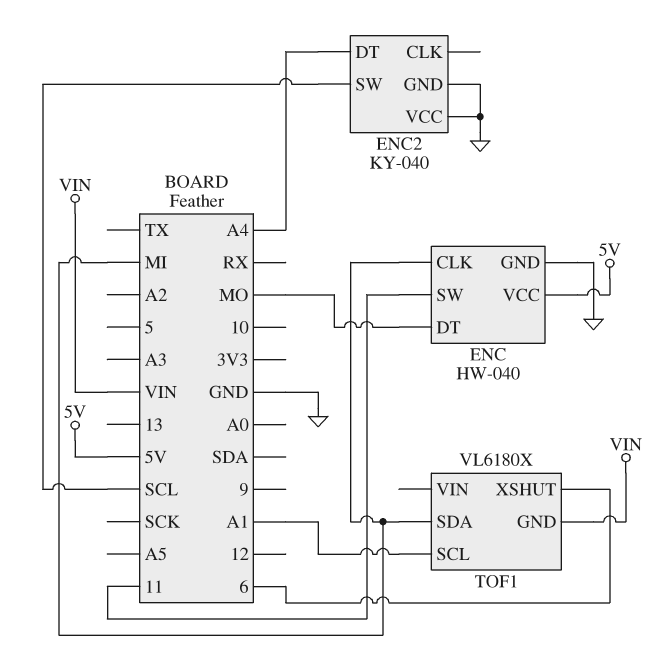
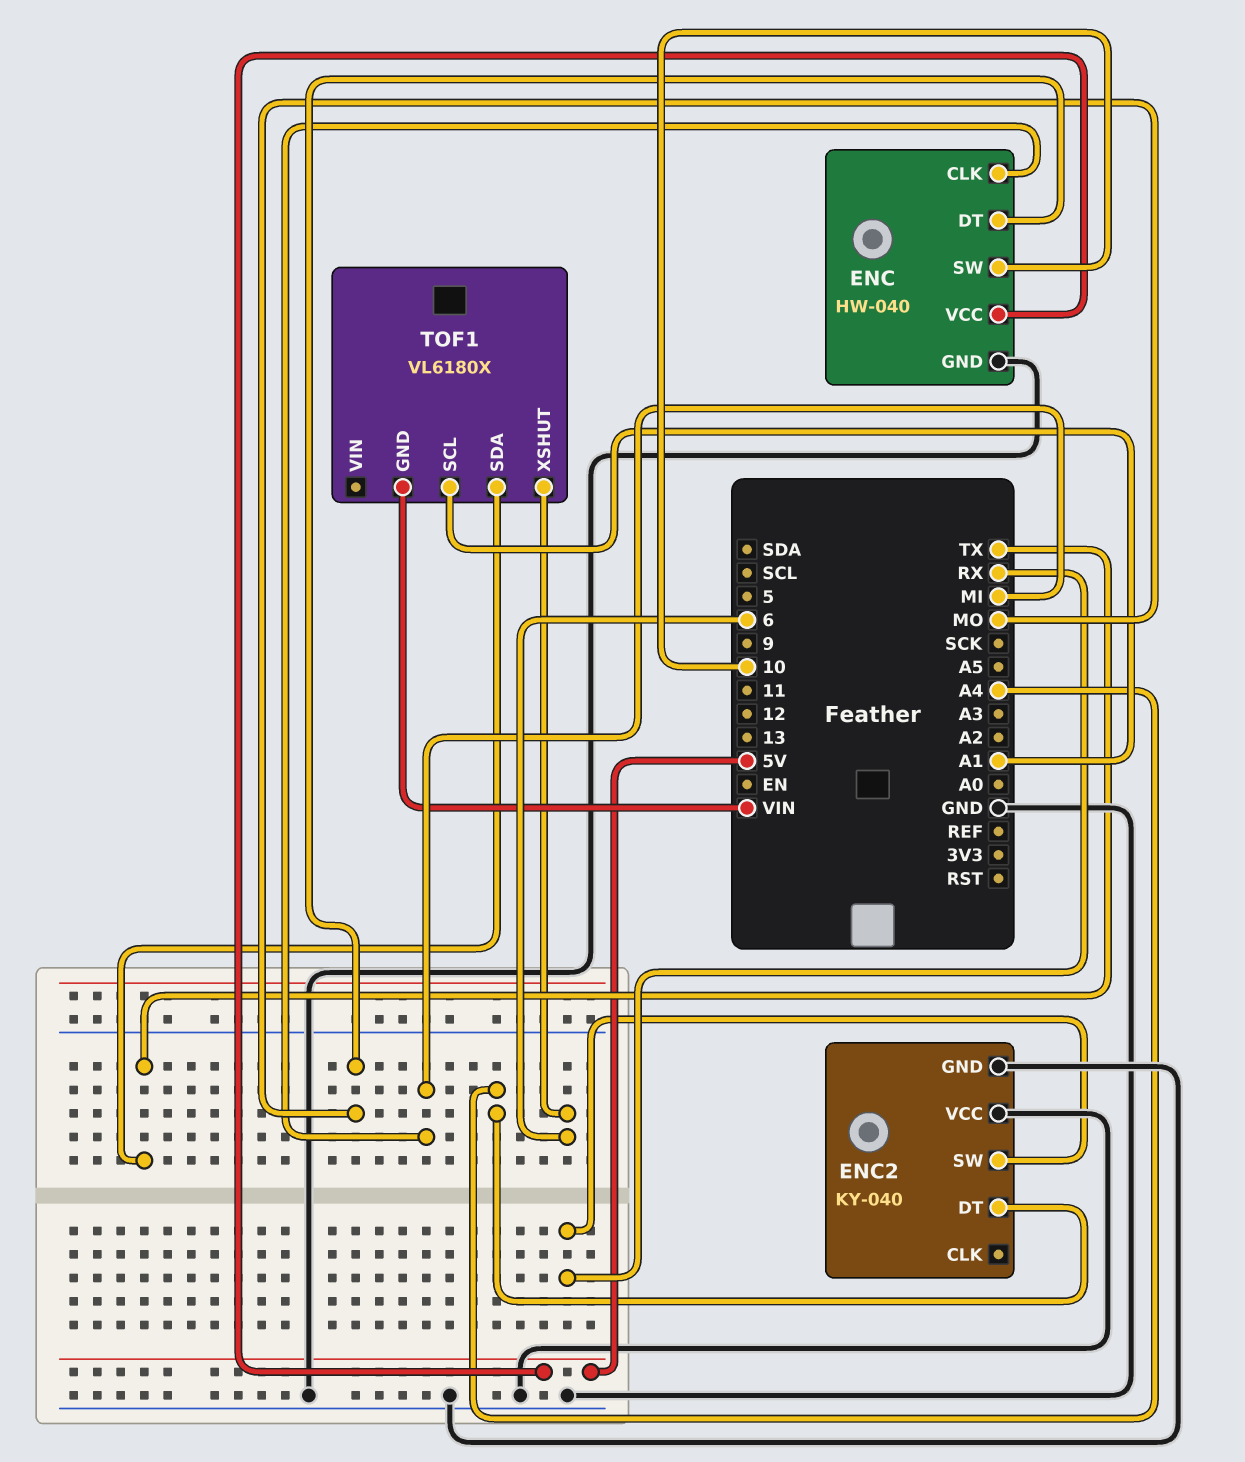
ENC pin SW: 11 -> 10
ENC2 pin SW: SCL -> RX
TOF1 pin SDA: MI -> TX

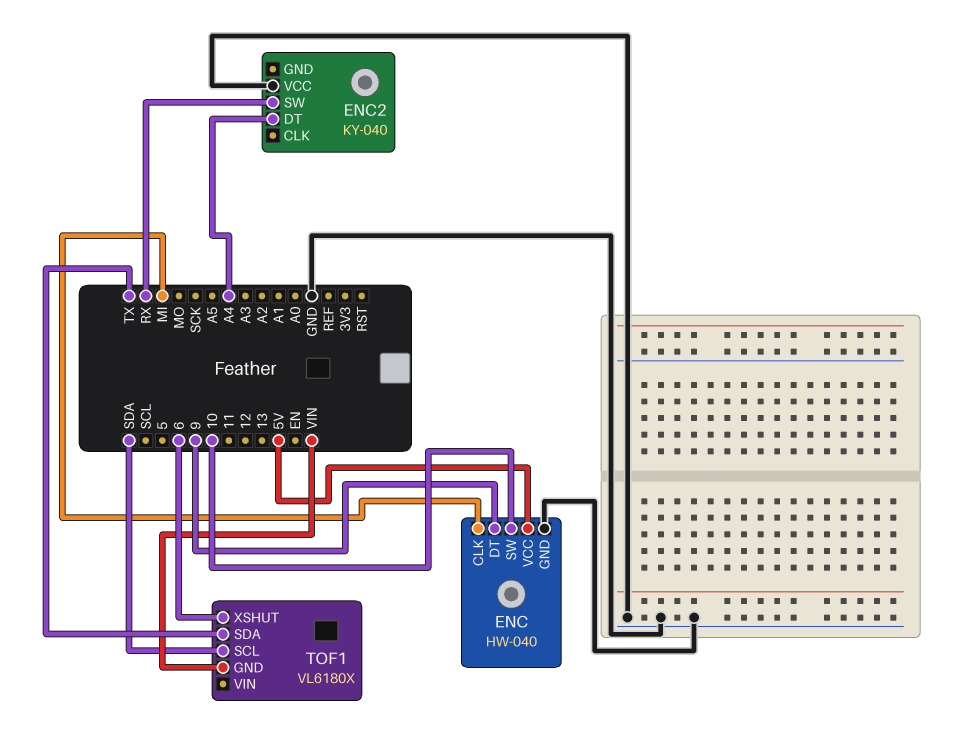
ENC pin DT: MO -> 9
ENC2 pin GND: GND -> none
TOF1 pin SCL: A1 -> SDA

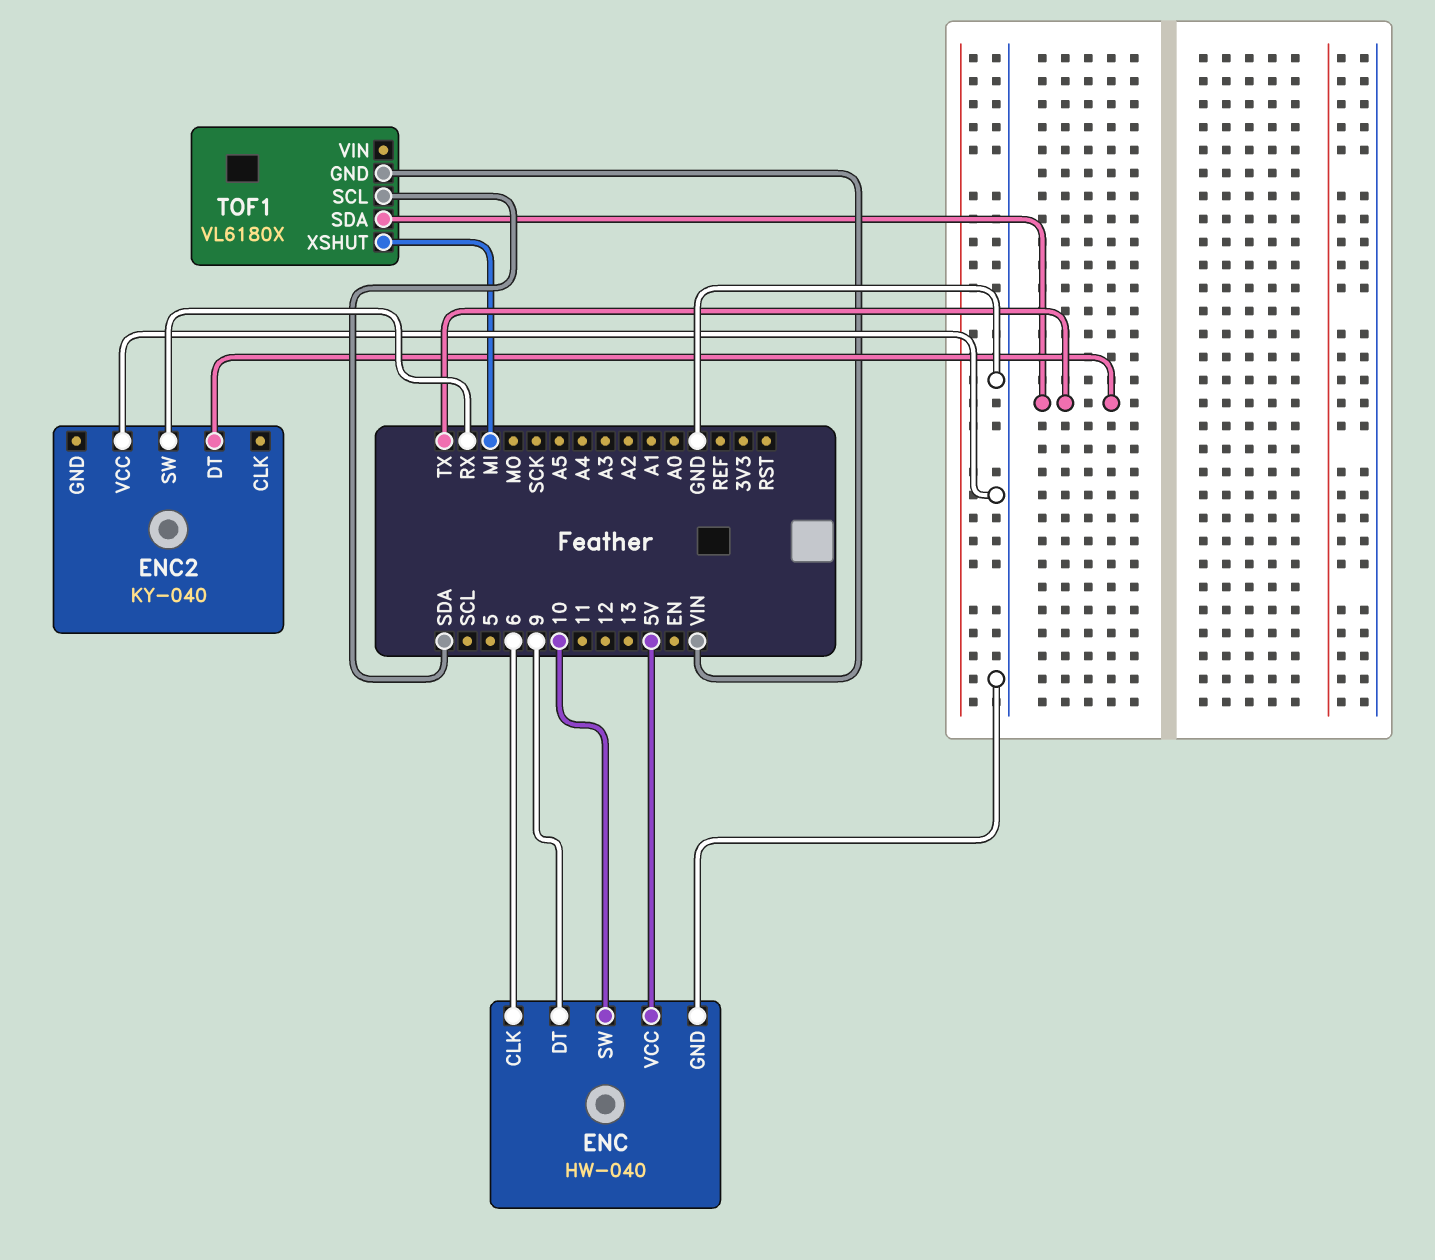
ENC pin CLK: MI -> 6
ENC2 pin DT: A4 -> TX
TOF1 pin XSHUT: 6 -> MI

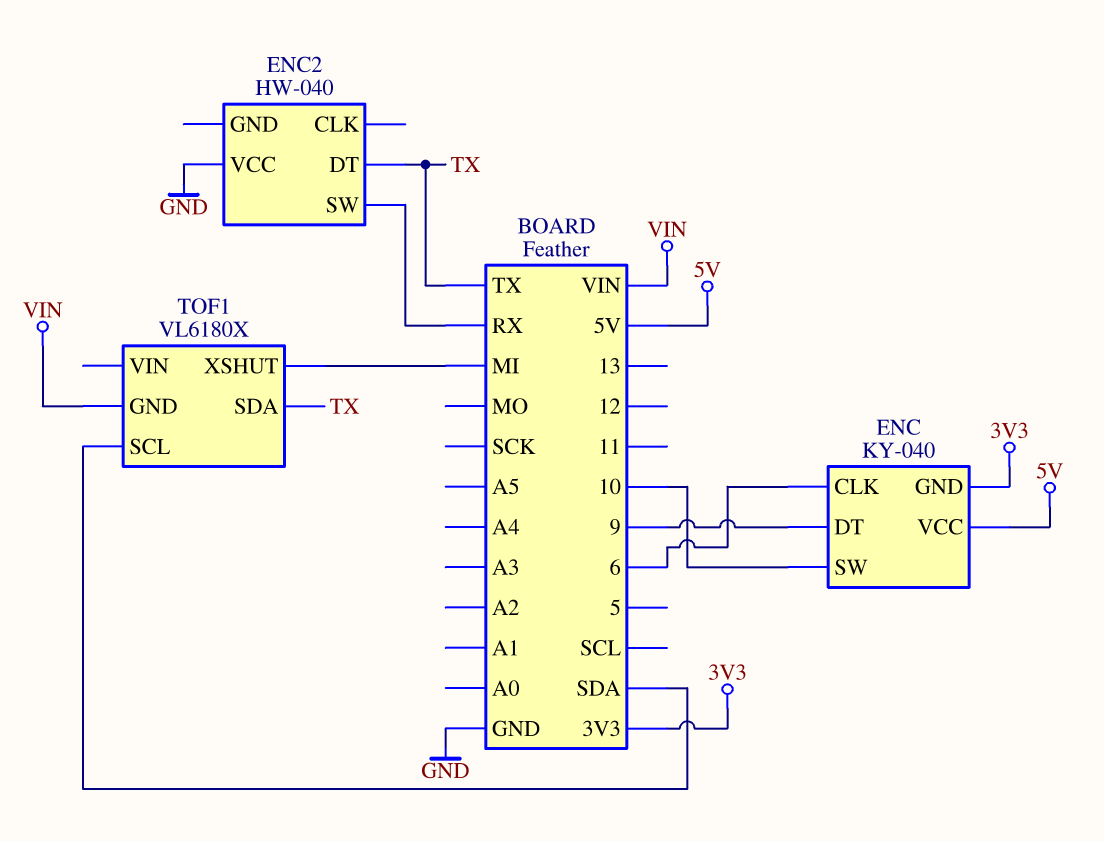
ENC: HW-040 -> KY-040
ENC pin GND: GND -> 3V3
ENC2: KY-040 -> HW-040

